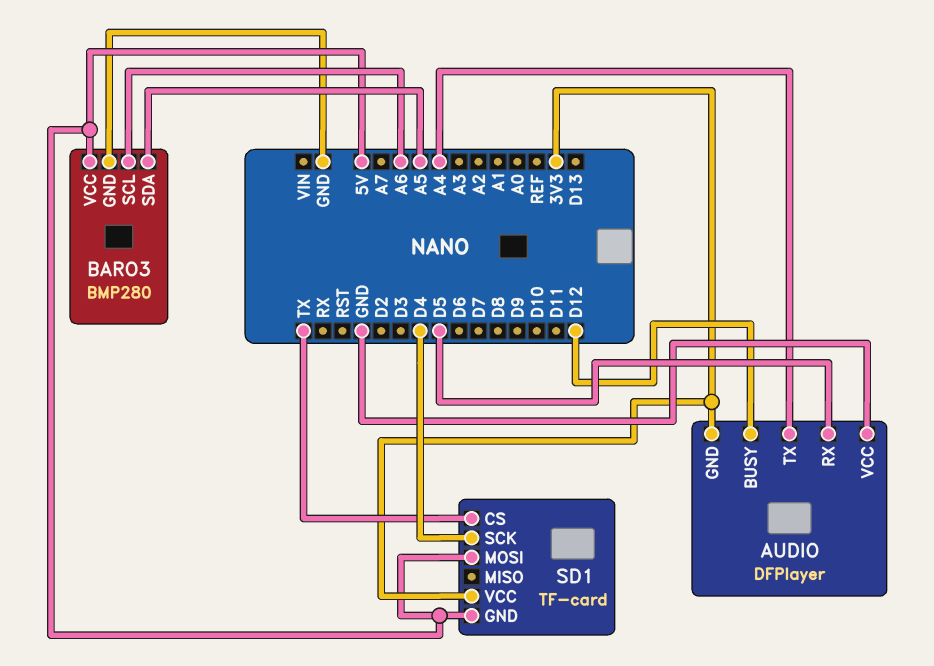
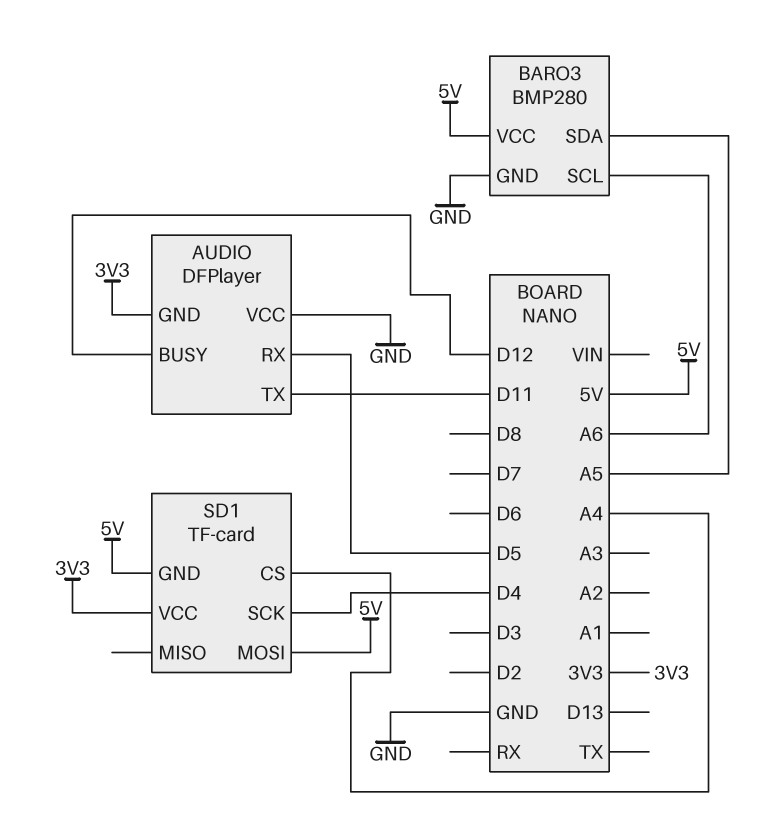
AUDIO pin TX: A4 -> D11
SD1 pin CS: TX -> A4

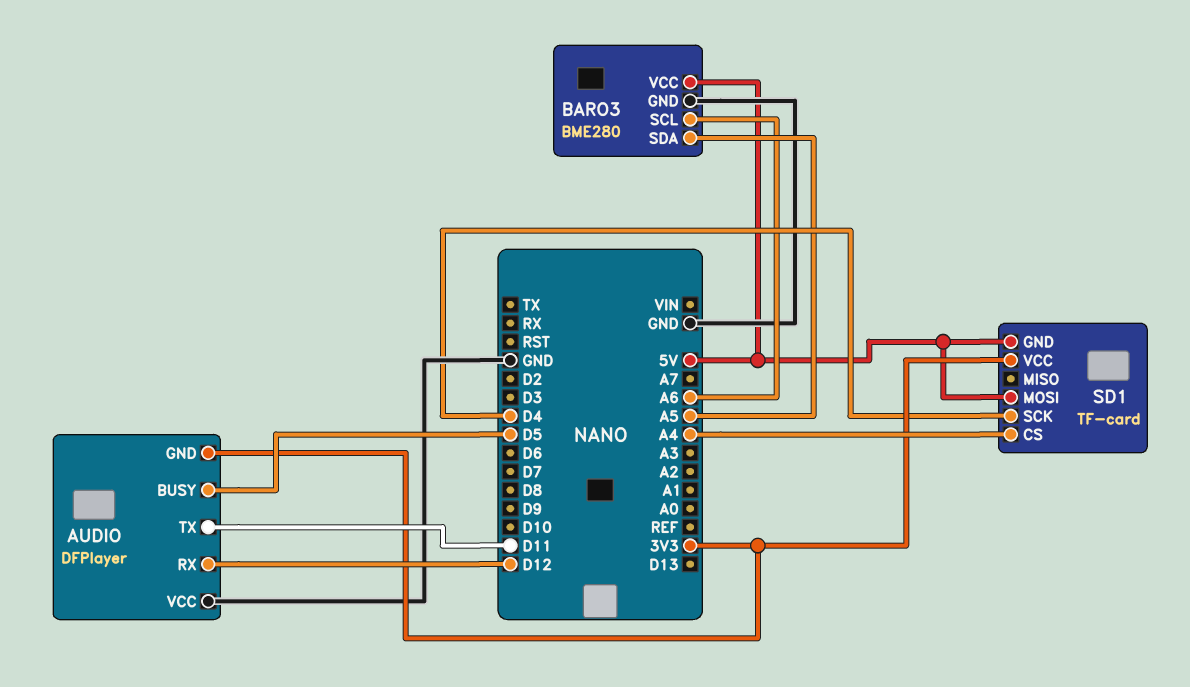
AUDIO pin BUSY: D12 -> D5
AUDIO pin RX: D5 -> D12
BARO3: BMP280 -> BME280

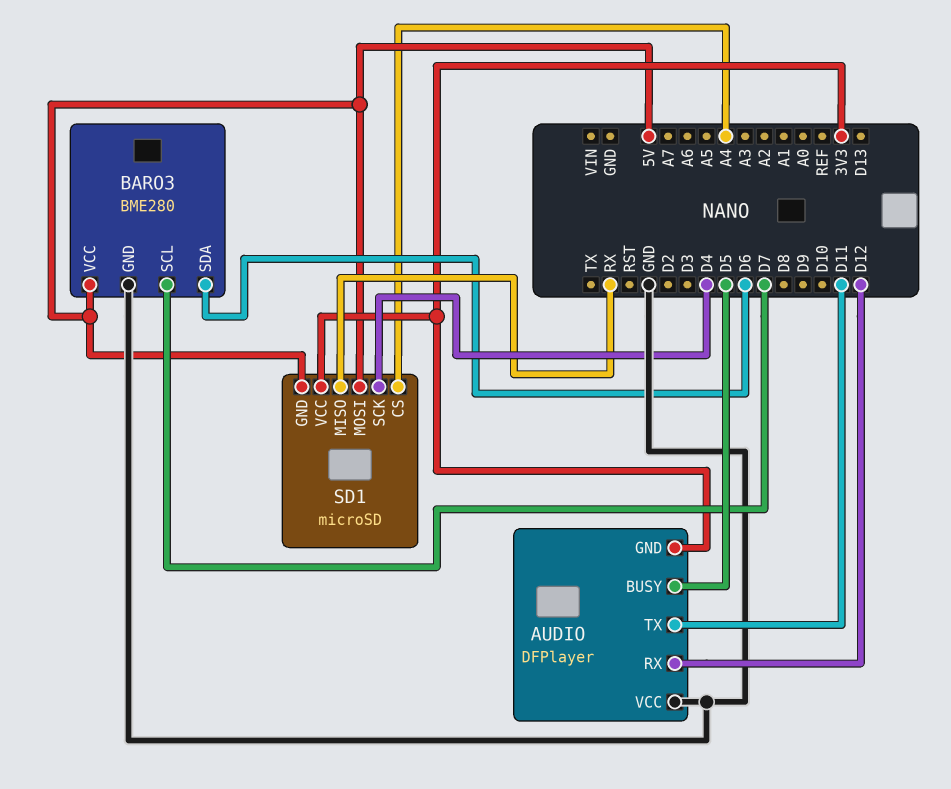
BARO3 pin SCL: A6 -> D7
BARO3 pin SDA: A5 -> D6
SD1: TF-card -> microSD
SD1 pin MISO: none -> RX

